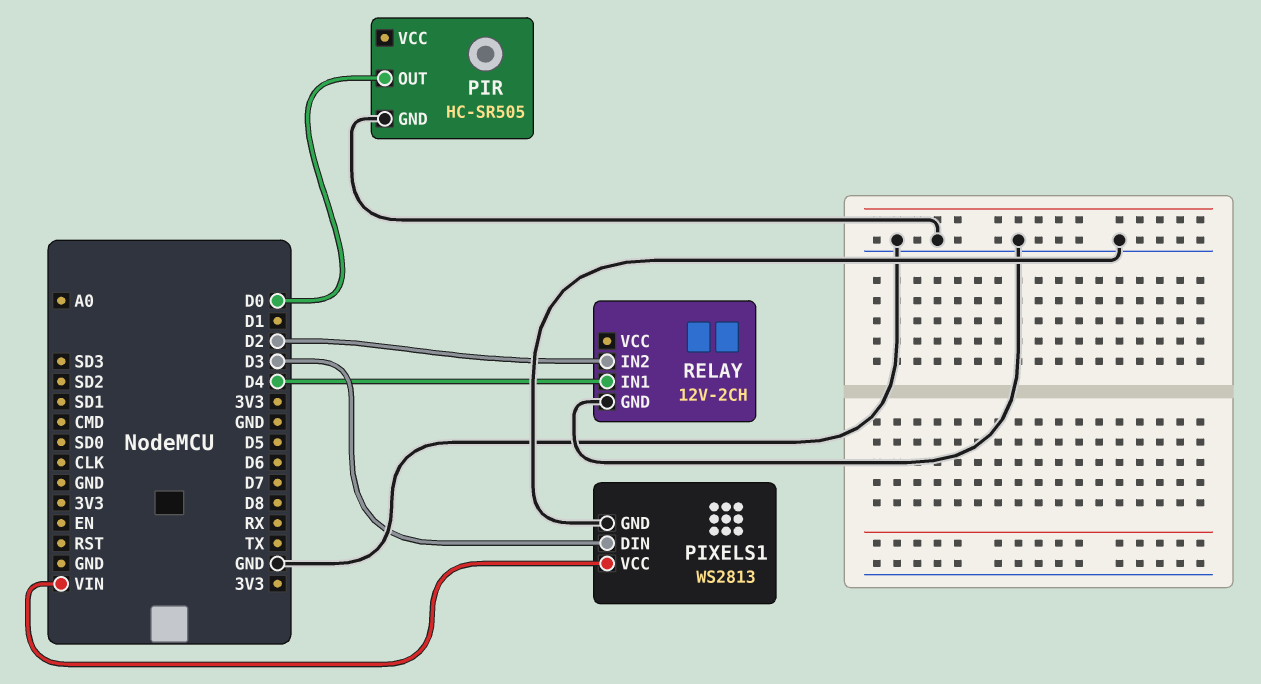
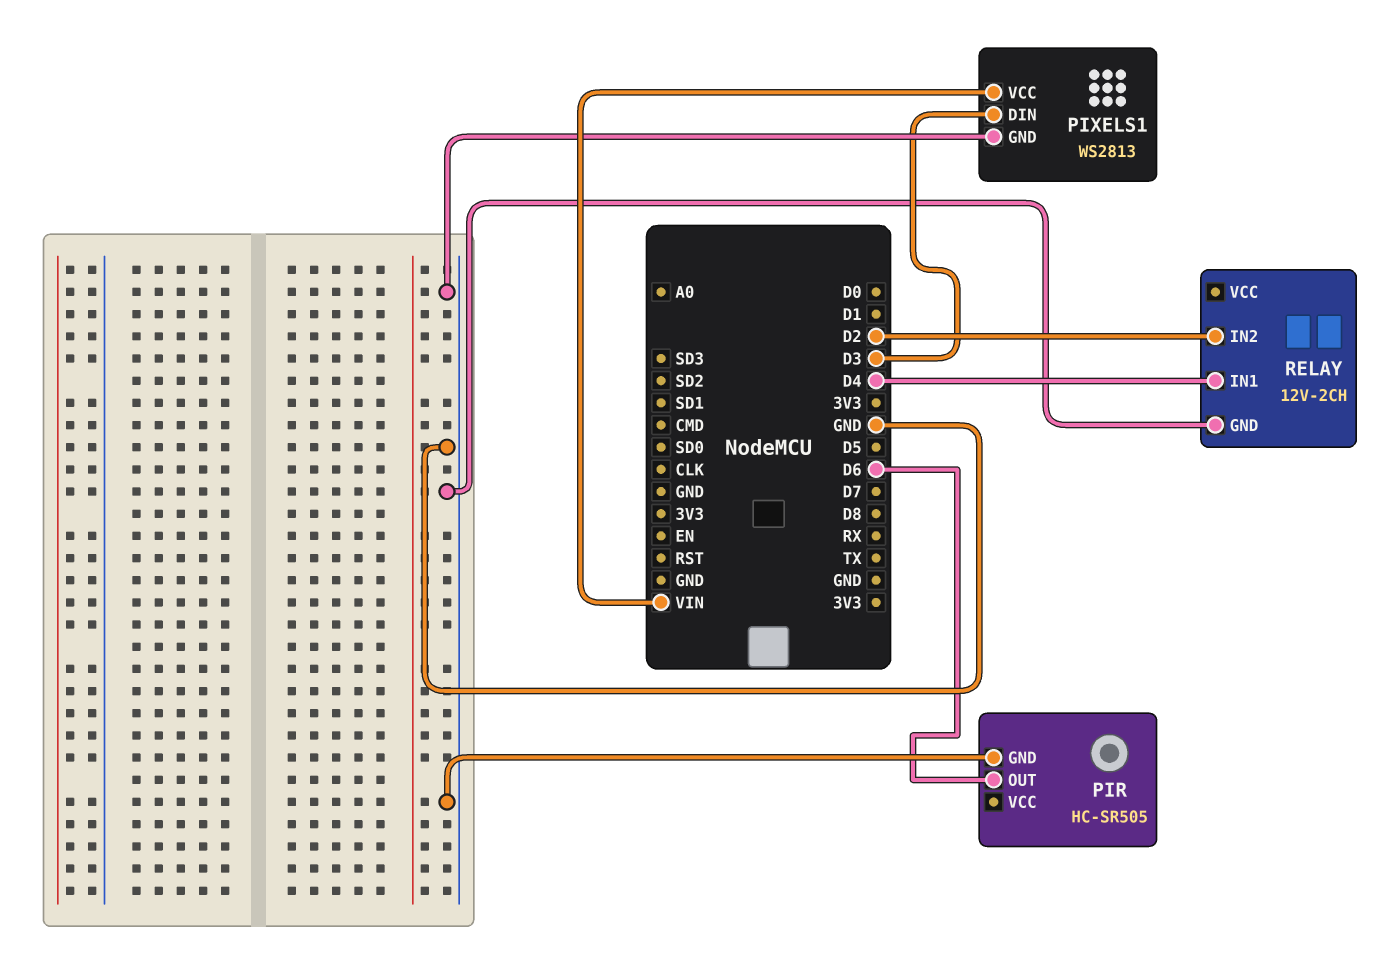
PIR pin OUT: D0 -> D6

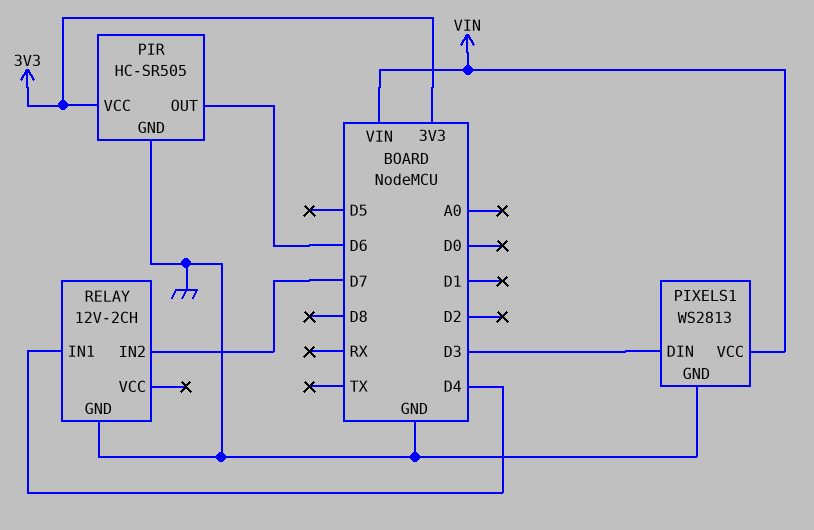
PIR pin VCC: none -> 3V3
RELAY pin IN2: D2 -> D7

